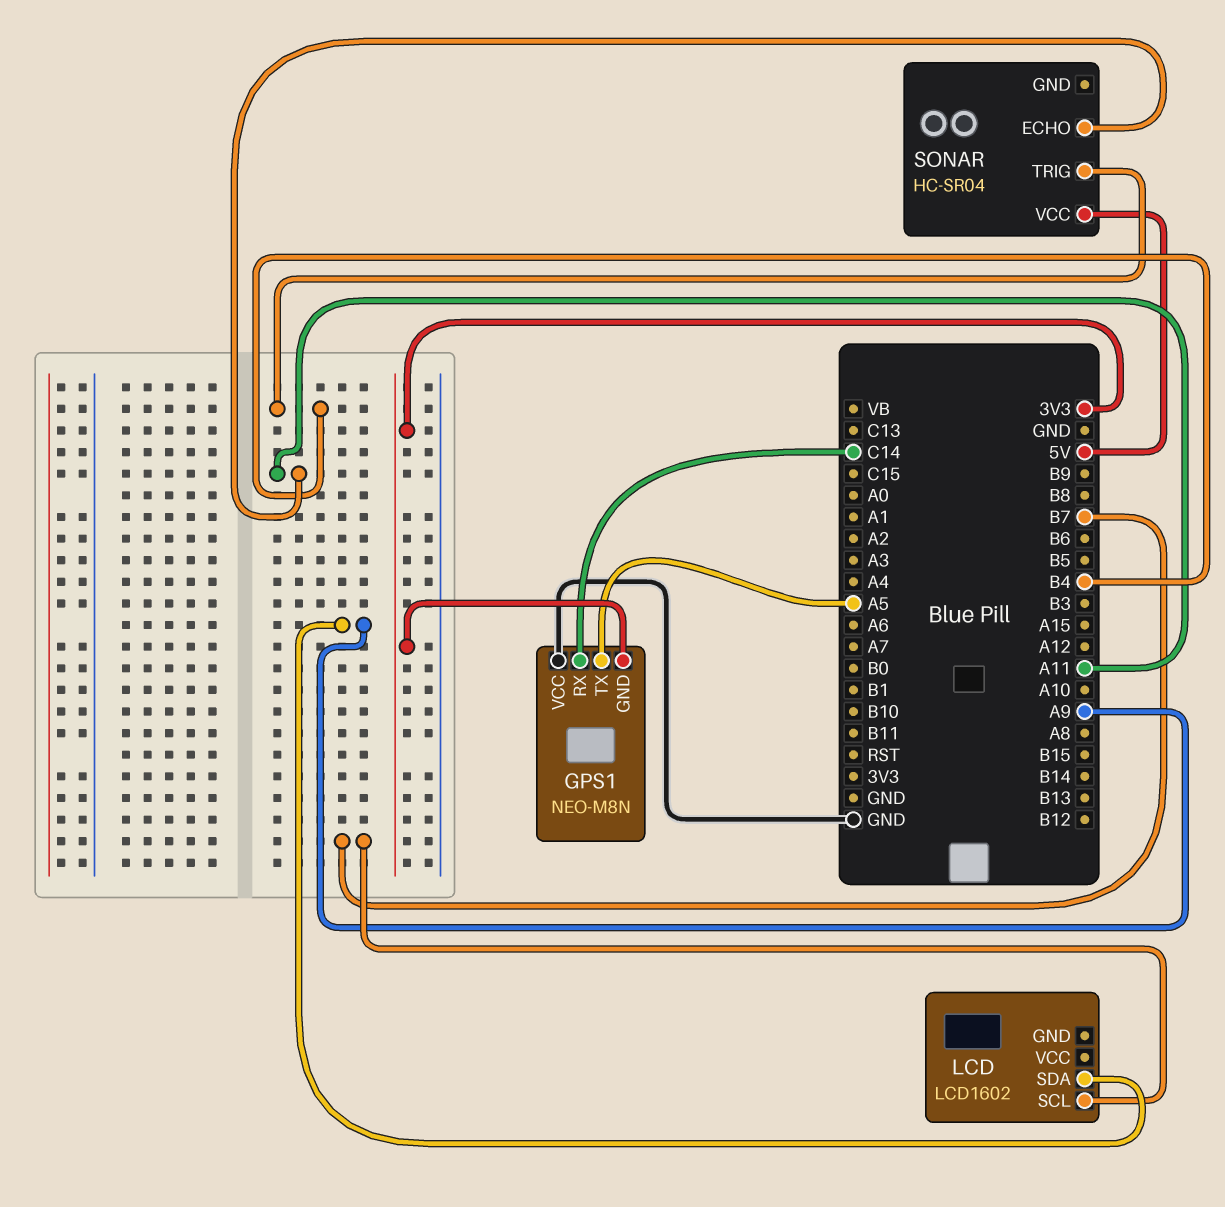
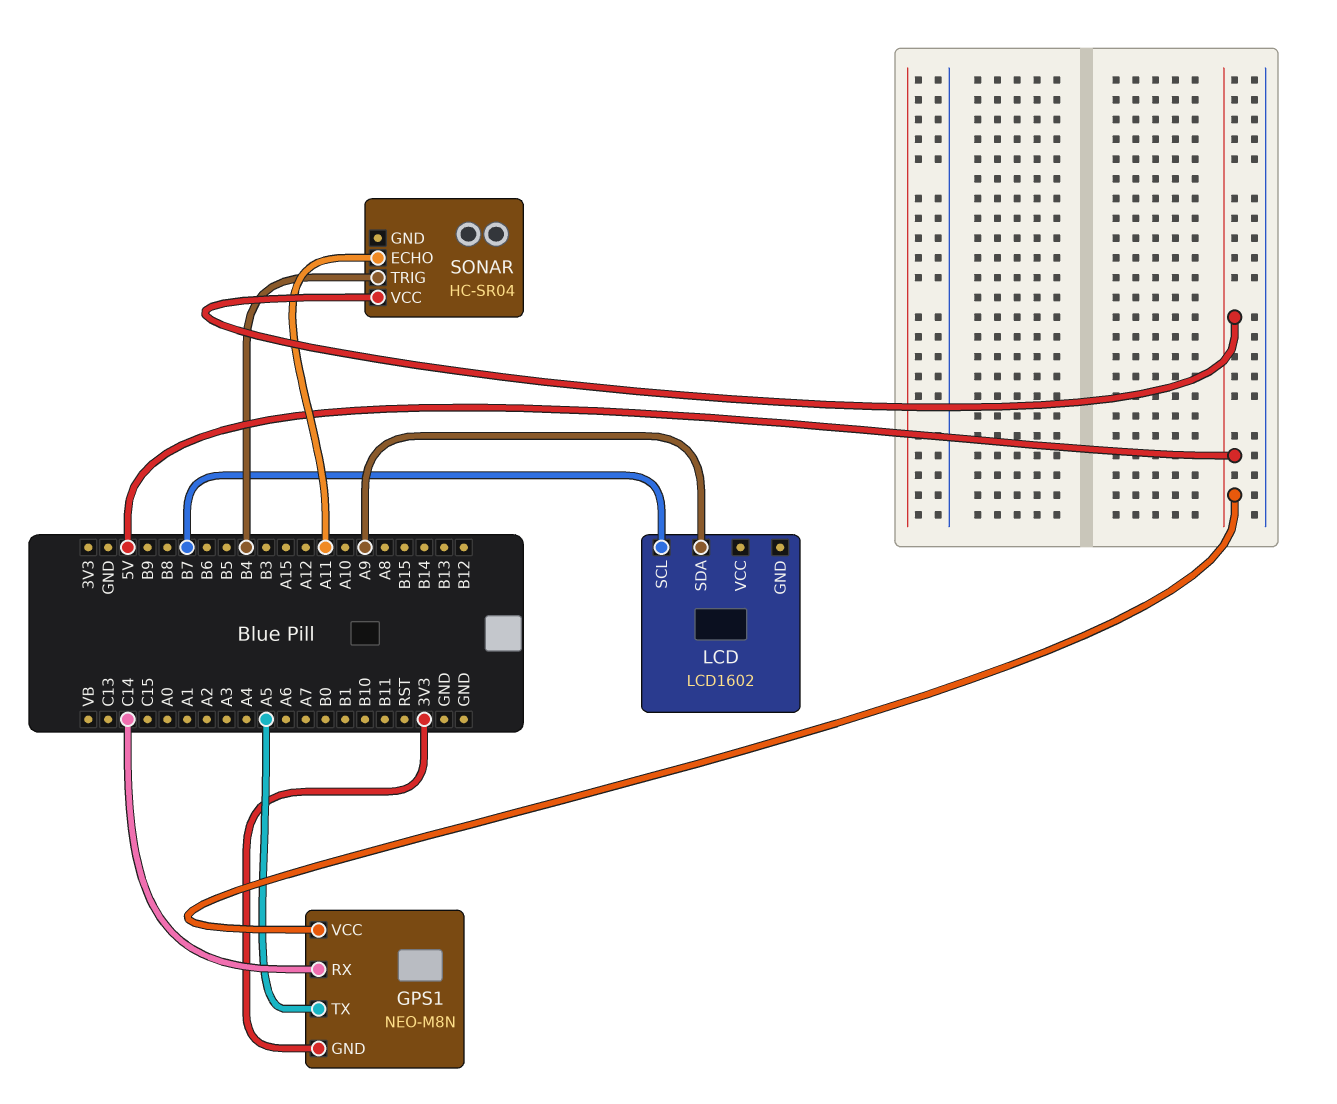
GPS1 pin VCC: GND -> 5V

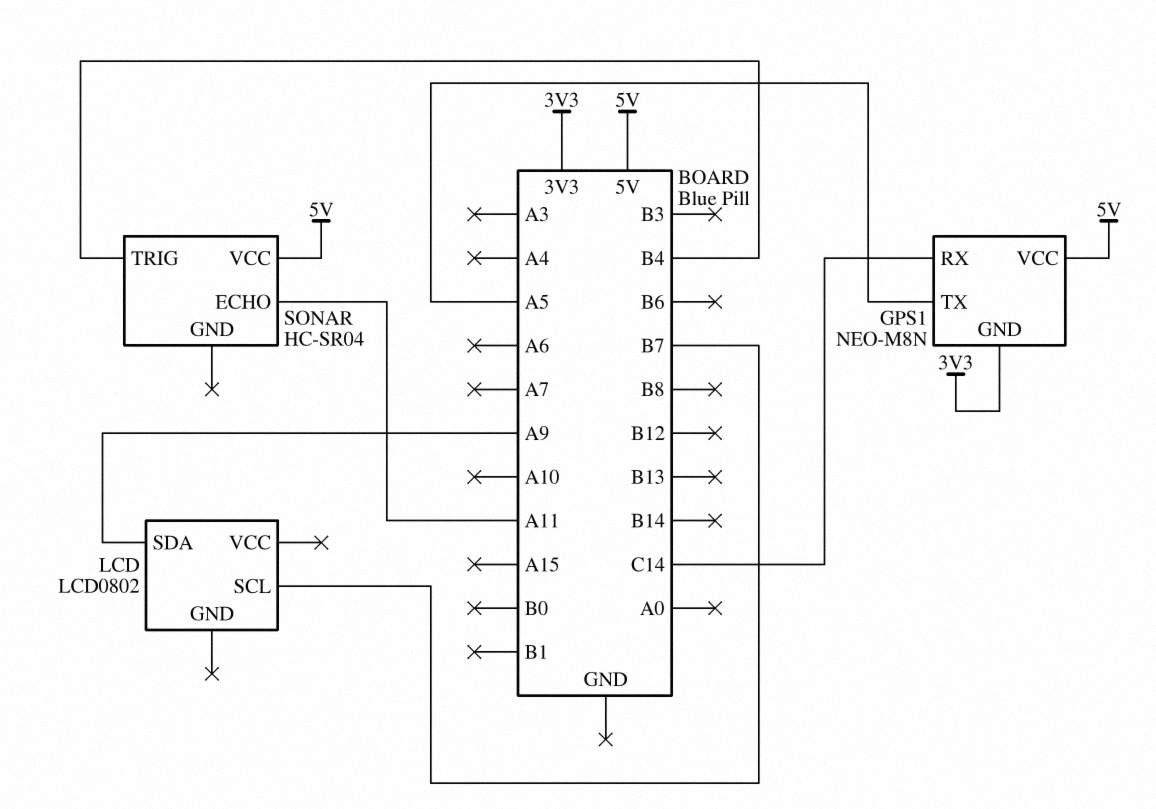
LCD: LCD1602 -> LCD0802

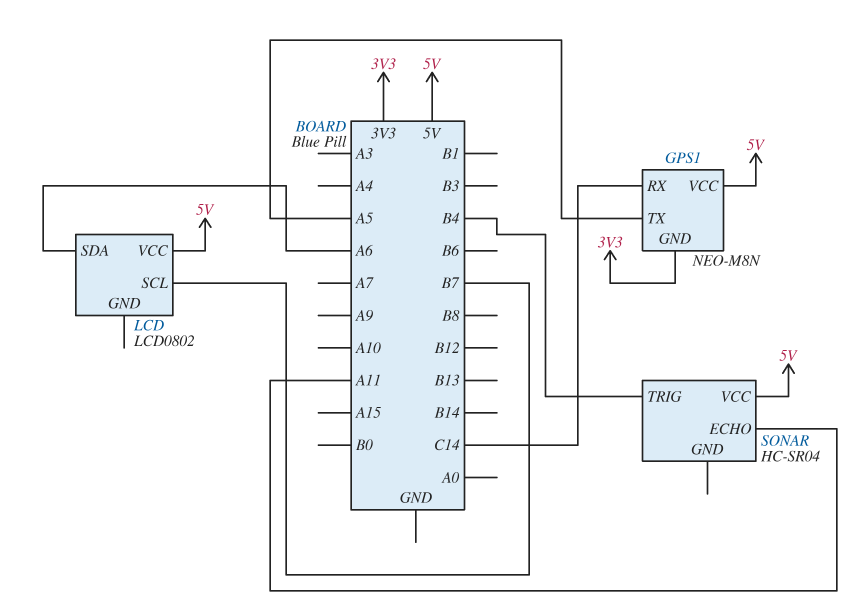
LCD pin SDA: A9 -> A6
LCD pin VCC: none -> 5V

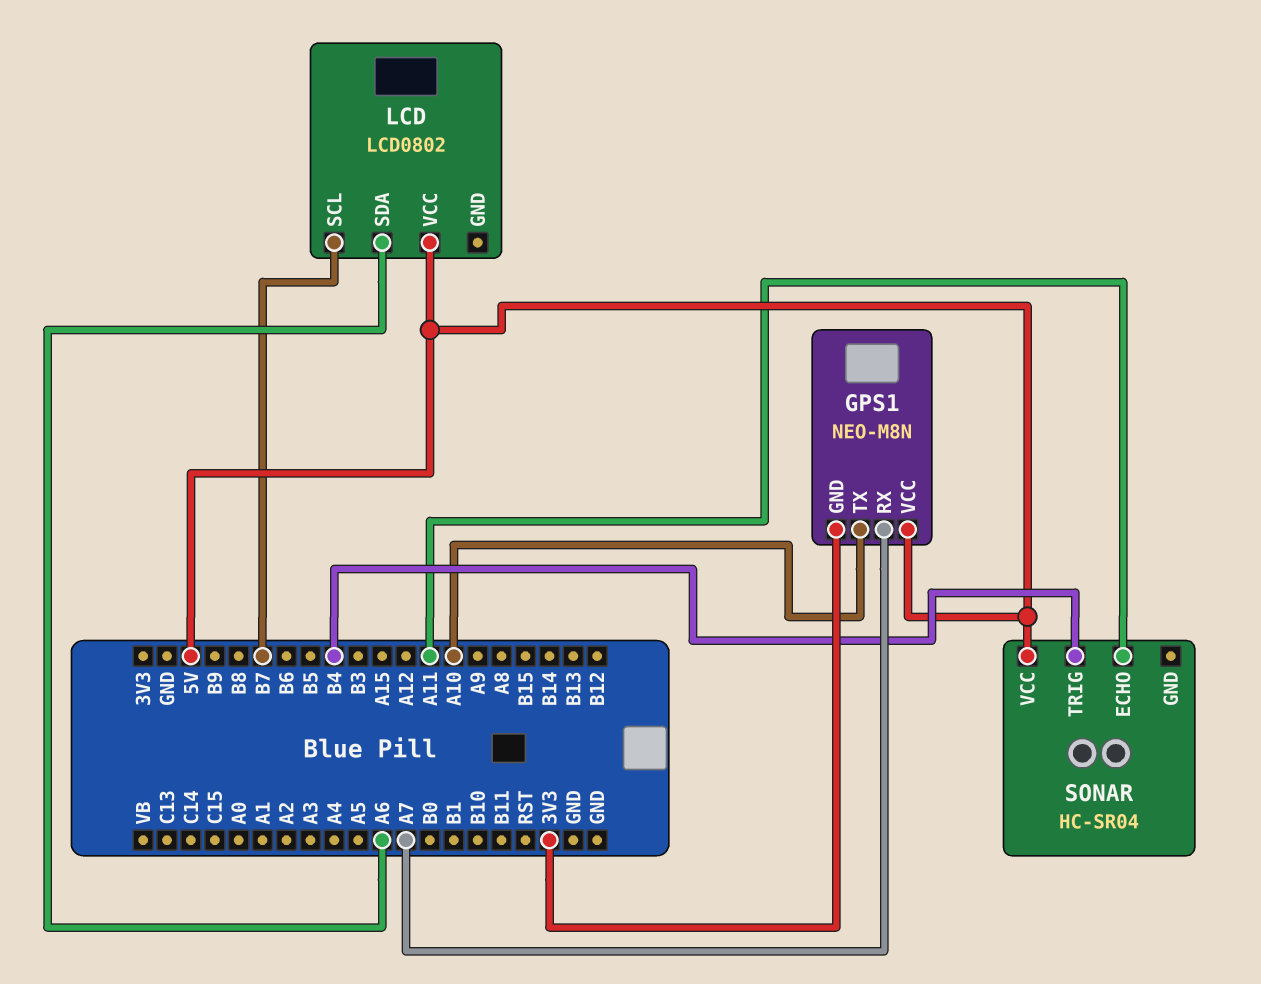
GPS1 pin RX: C14 -> A7
GPS1 pin TX: A5 -> A10

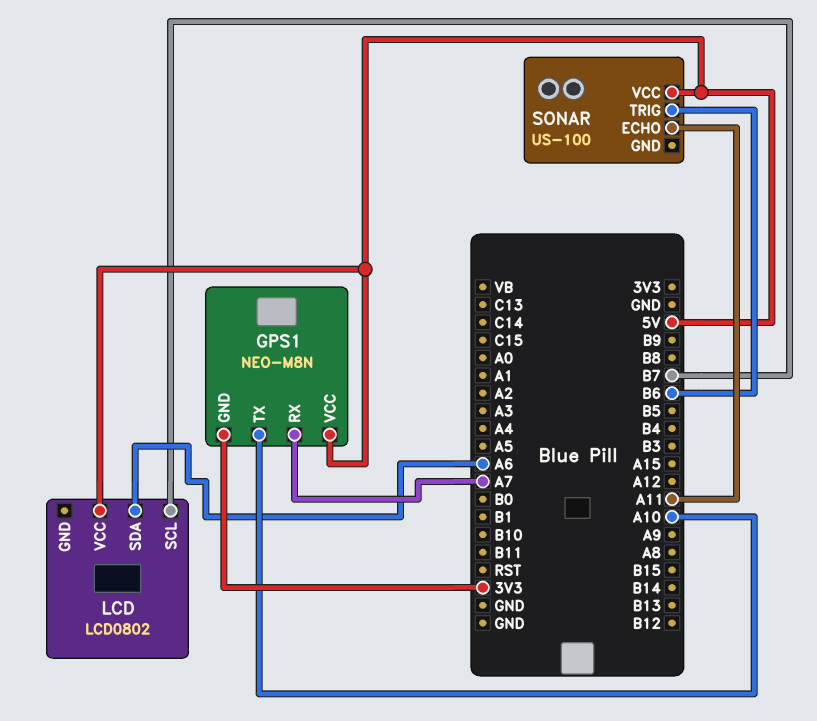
SONAR: HC-SR04 -> US-100
SONAR pin TRIG: B4 -> B6

